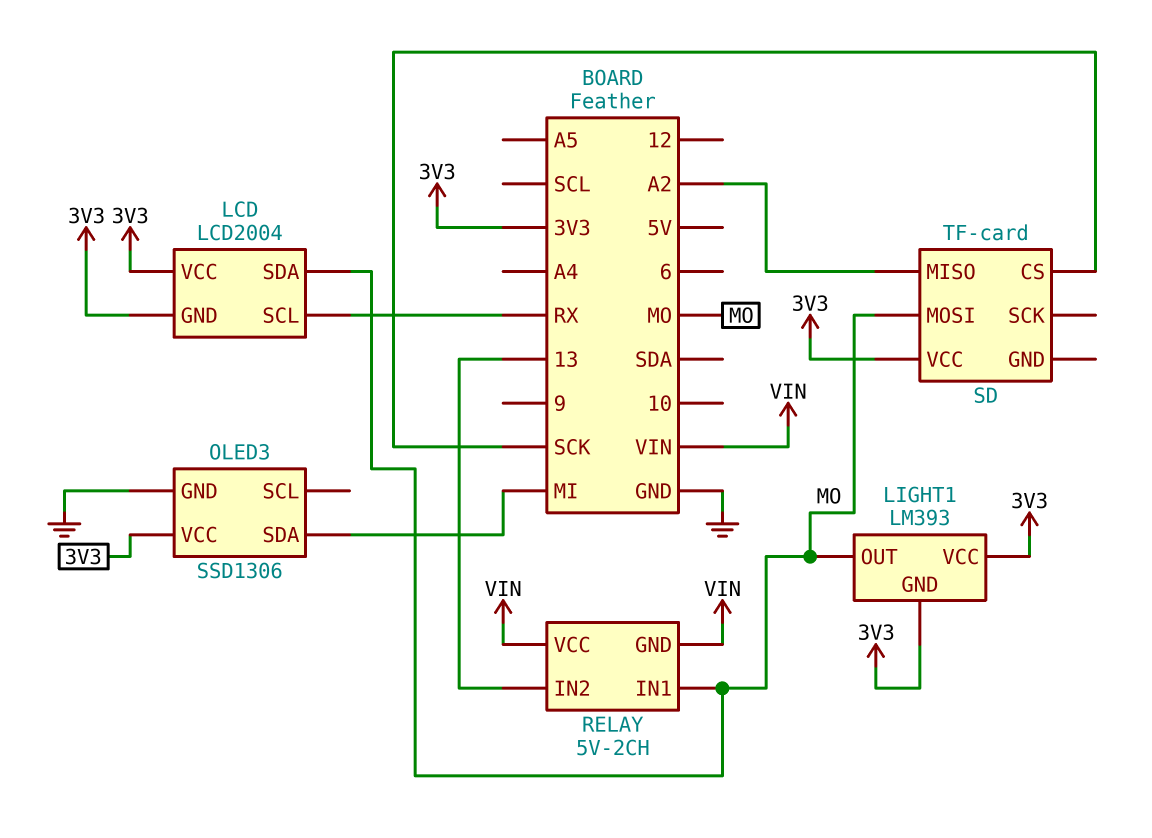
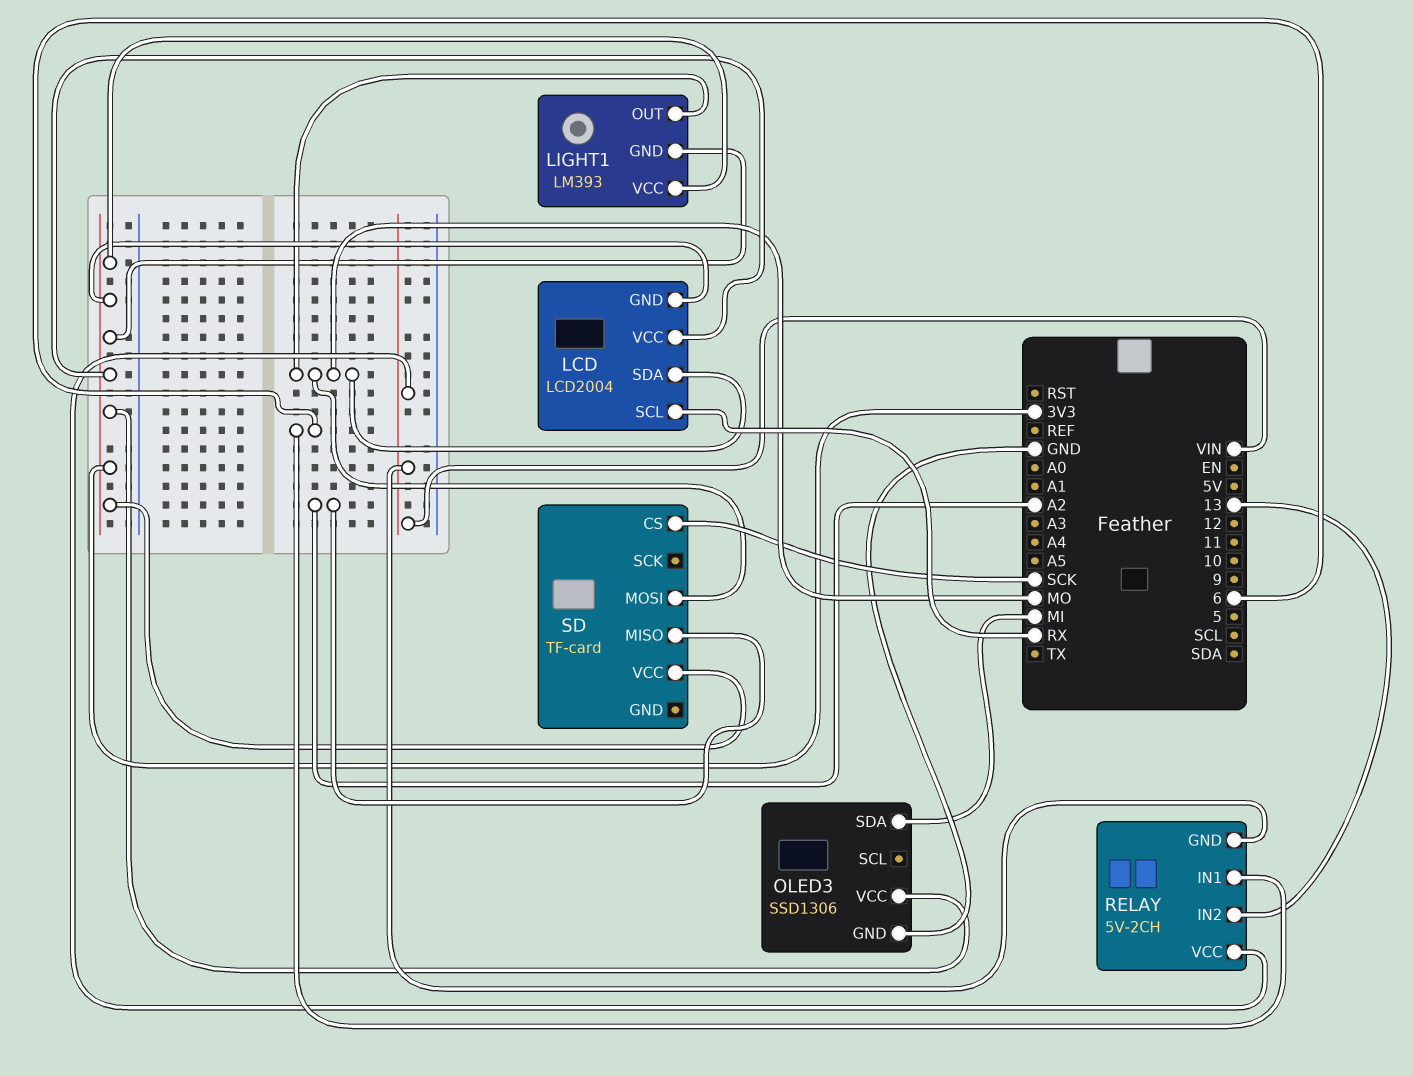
RELAY pin IN1: MO -> 6

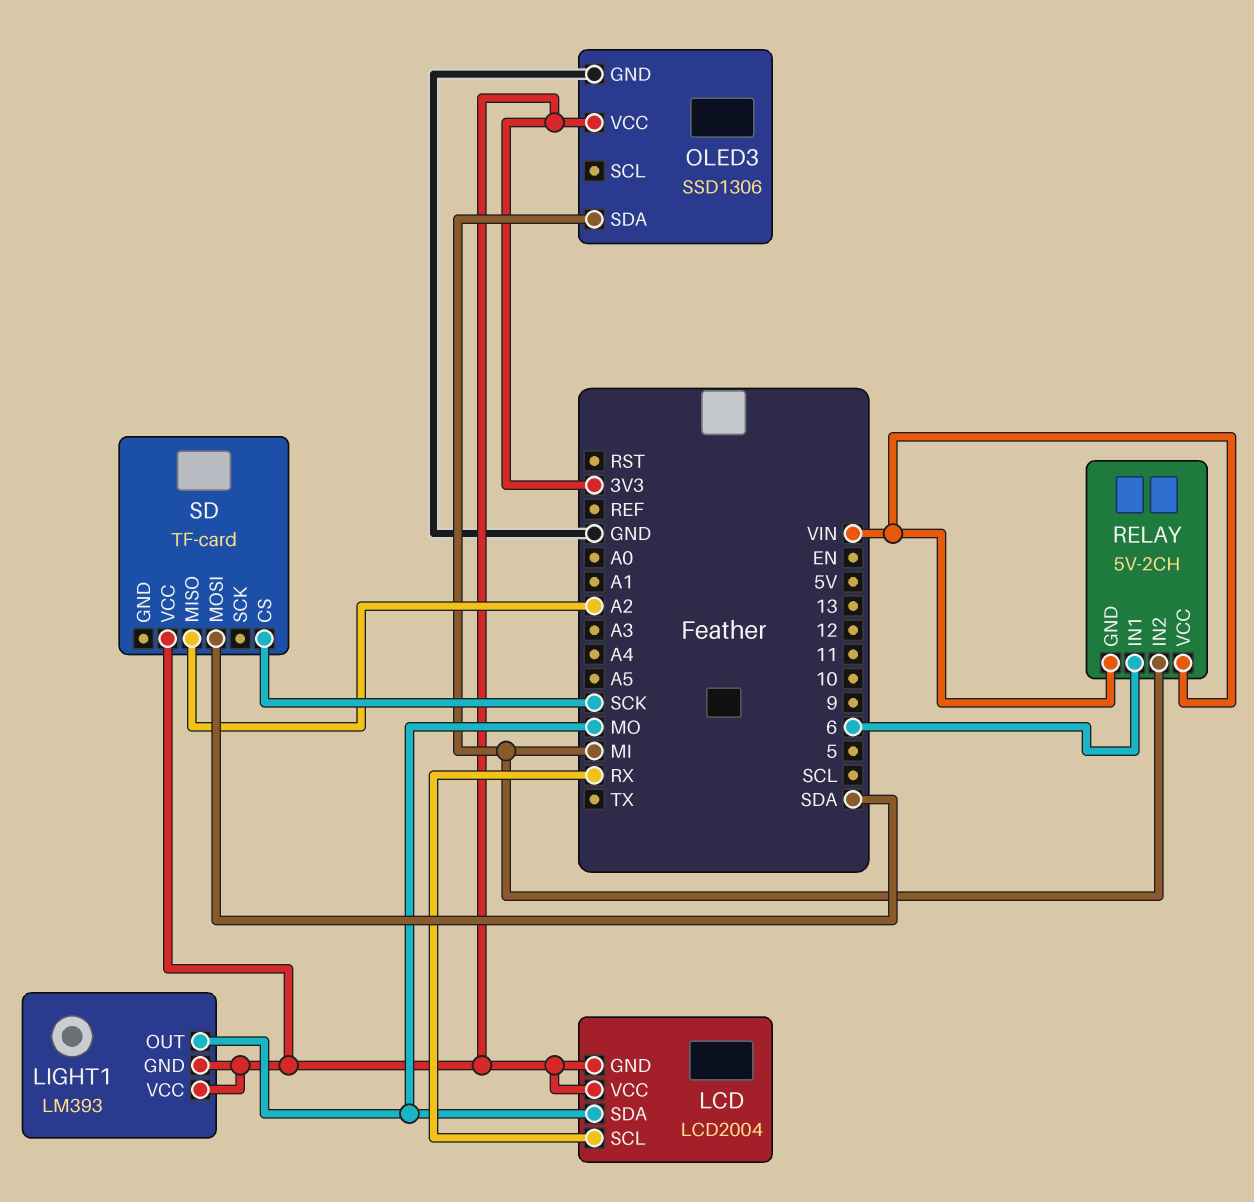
RELAY pin IN2: 13 -> MI
SD pin MOSI: MO -> SDA

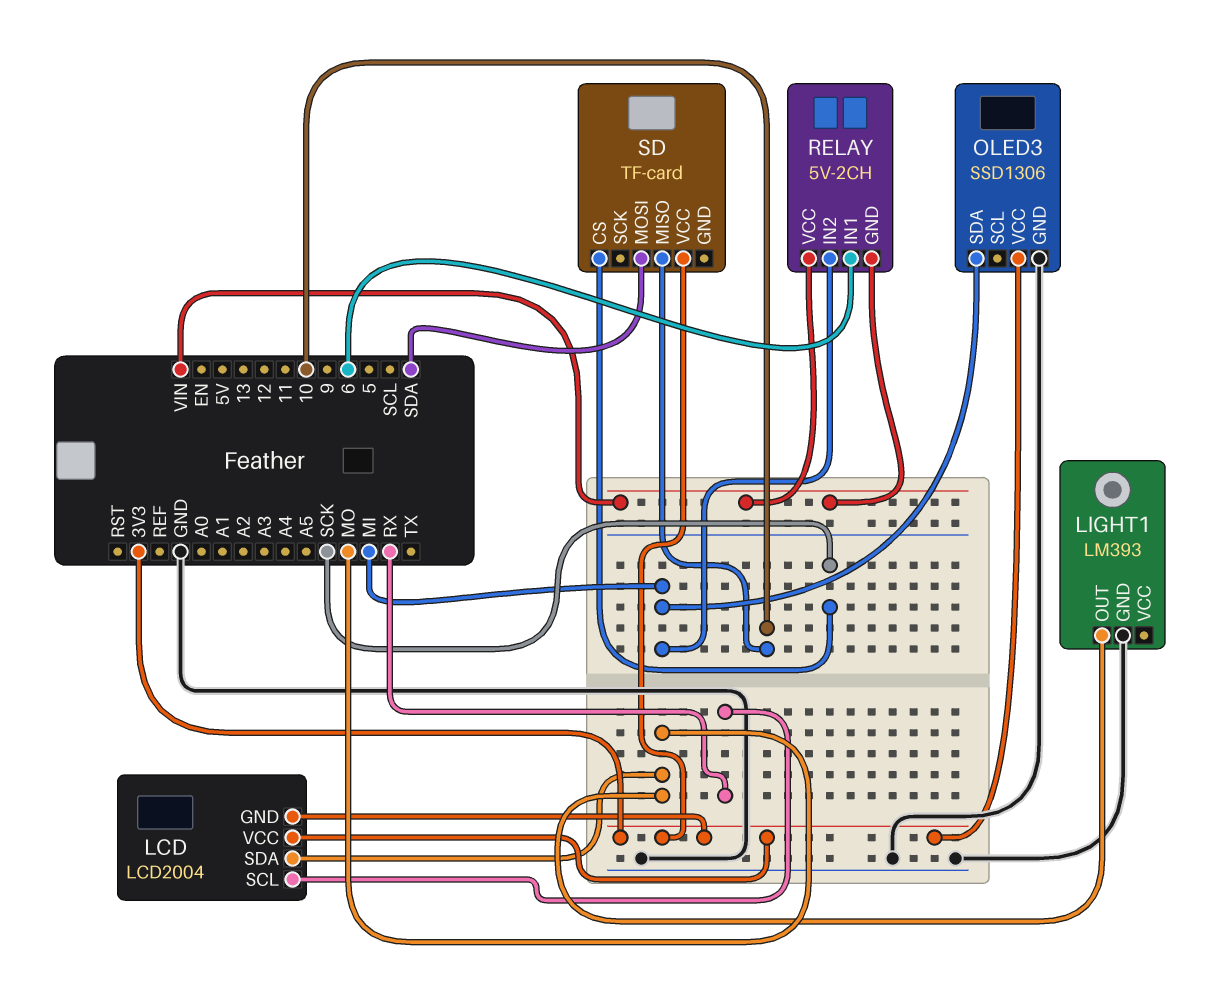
LIGHT1 pin GND: 3V3 -> GND
LIGHT1 pin VCC: 3V3 -> none
SD pin MISO: A2 -> 10

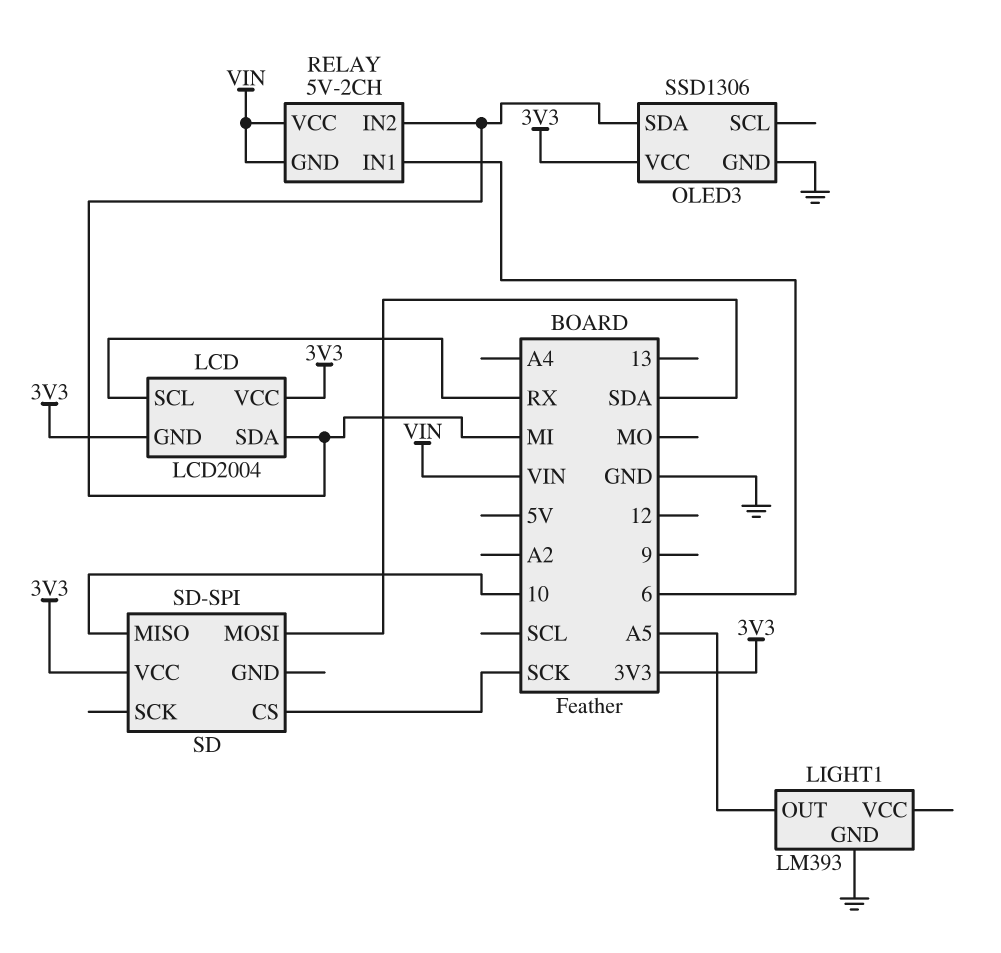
LCD pin SDA: MO -> MI
LIGHT1 pin OUT: MO -> A5
SD: TF-card -> SD-SPI

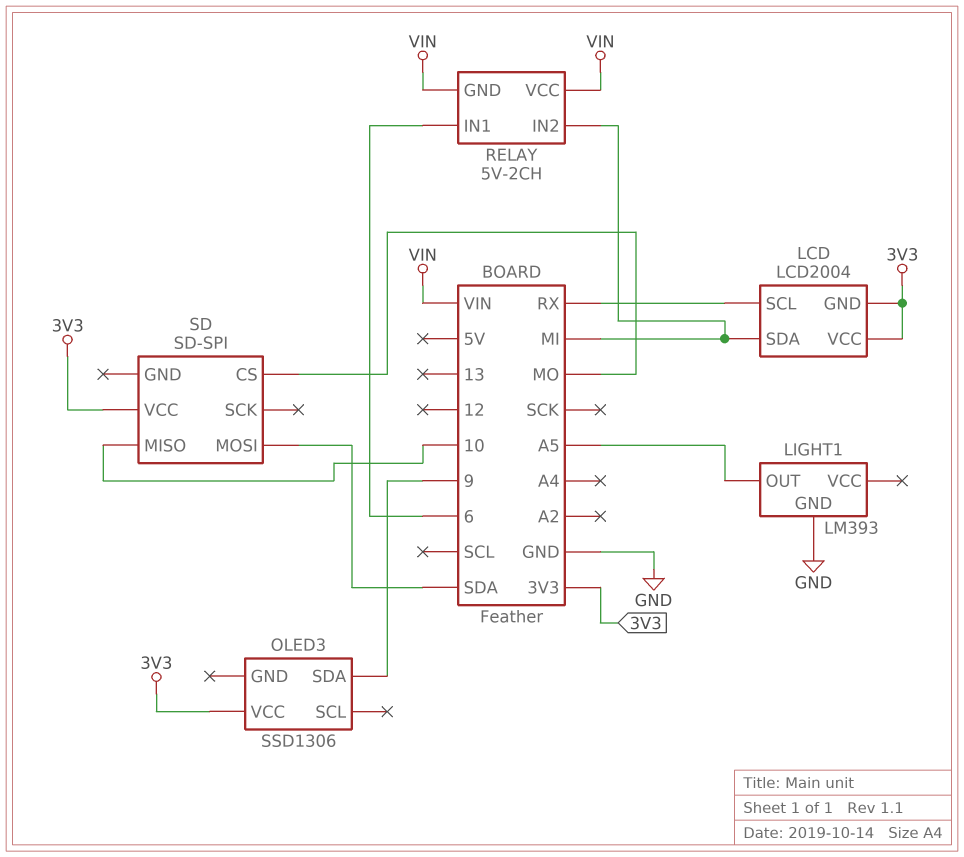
OLED3 pin GND: GND -> none
OLED3 pin SDA: MI -> 9
SD pin CS: SCK -> MO

